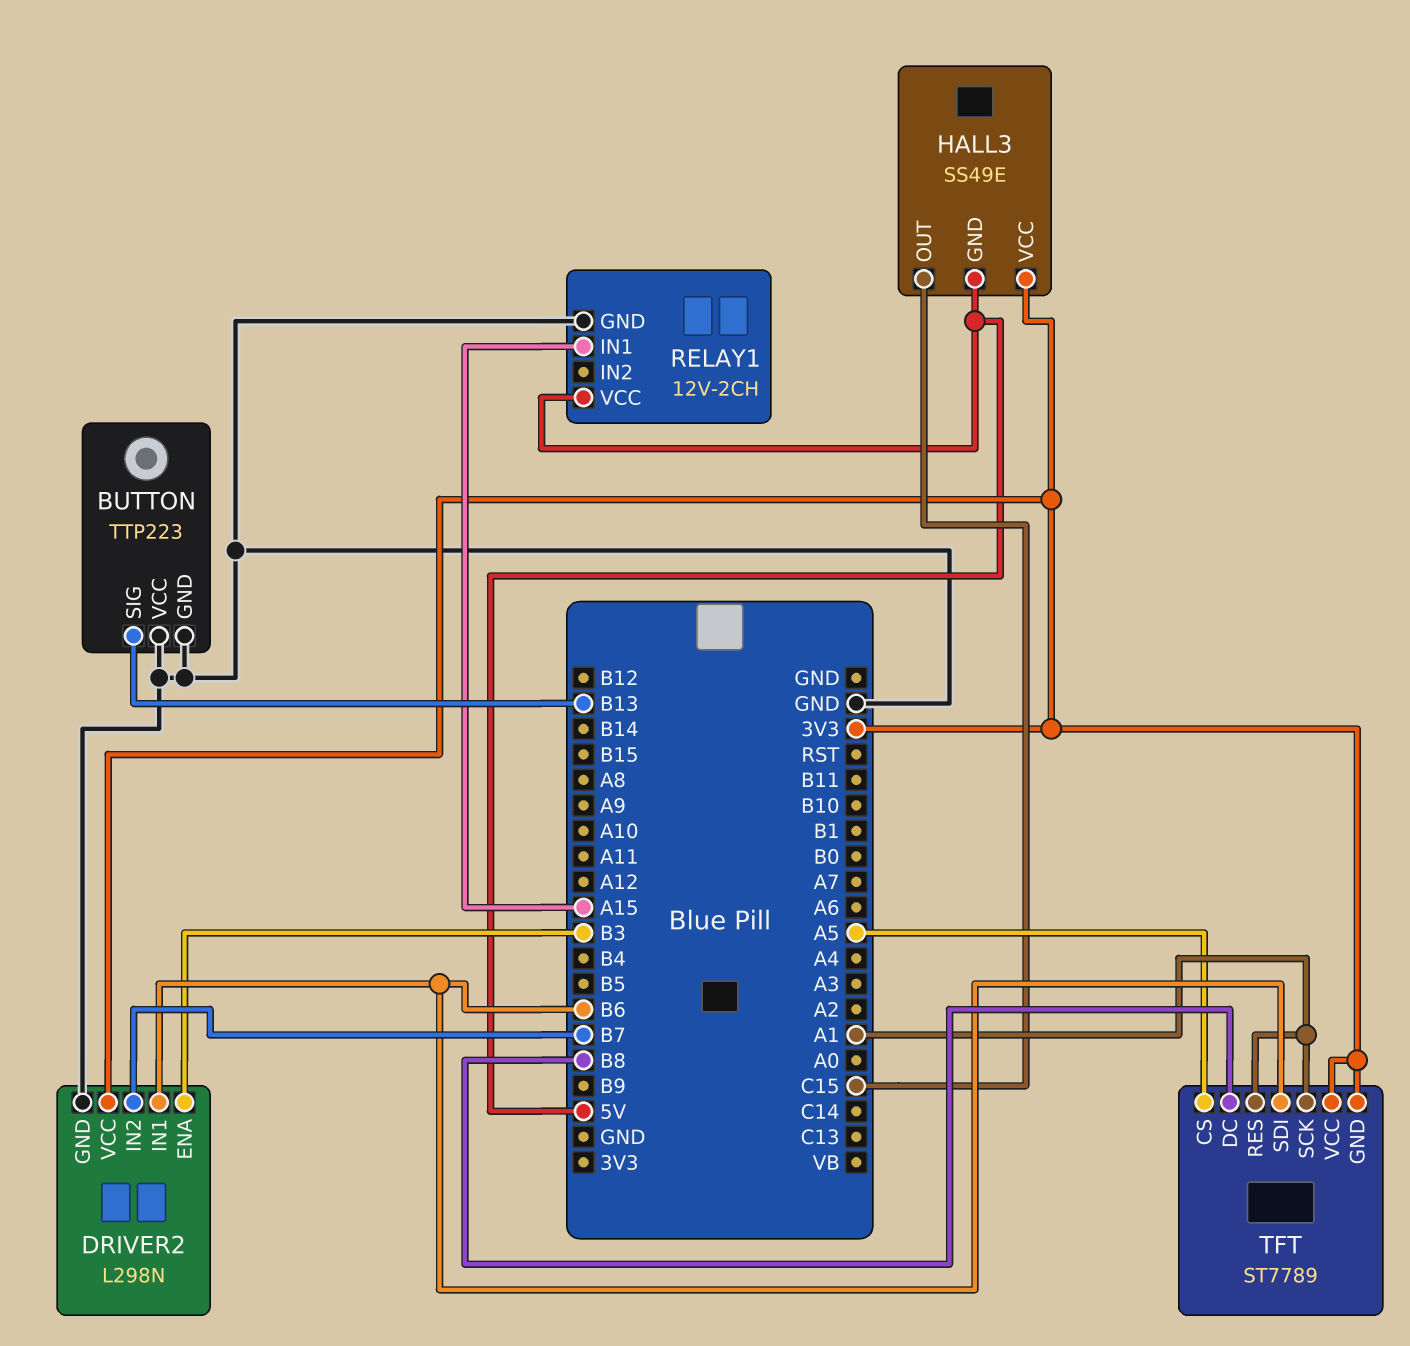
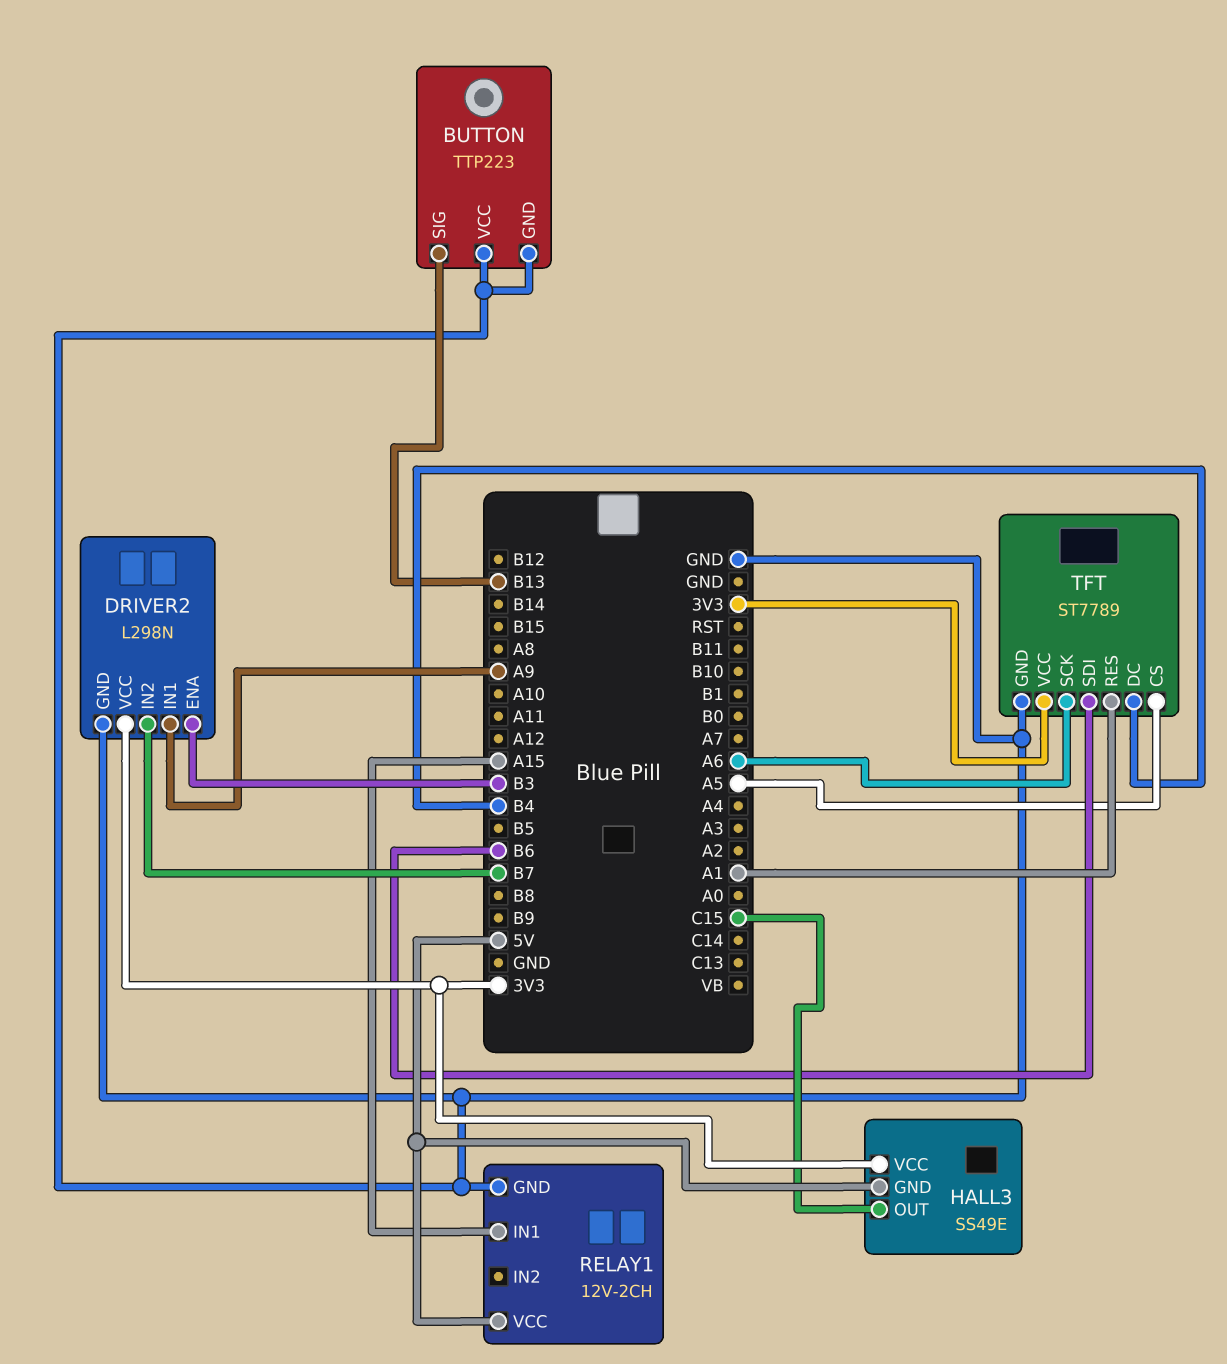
DRIVER2 pin IN1: B6 -> A9
TFT pin DC: B8 -> B4
TFT pin GND: 3V3 -> GND
TFT pin SCK: A1 -> A6

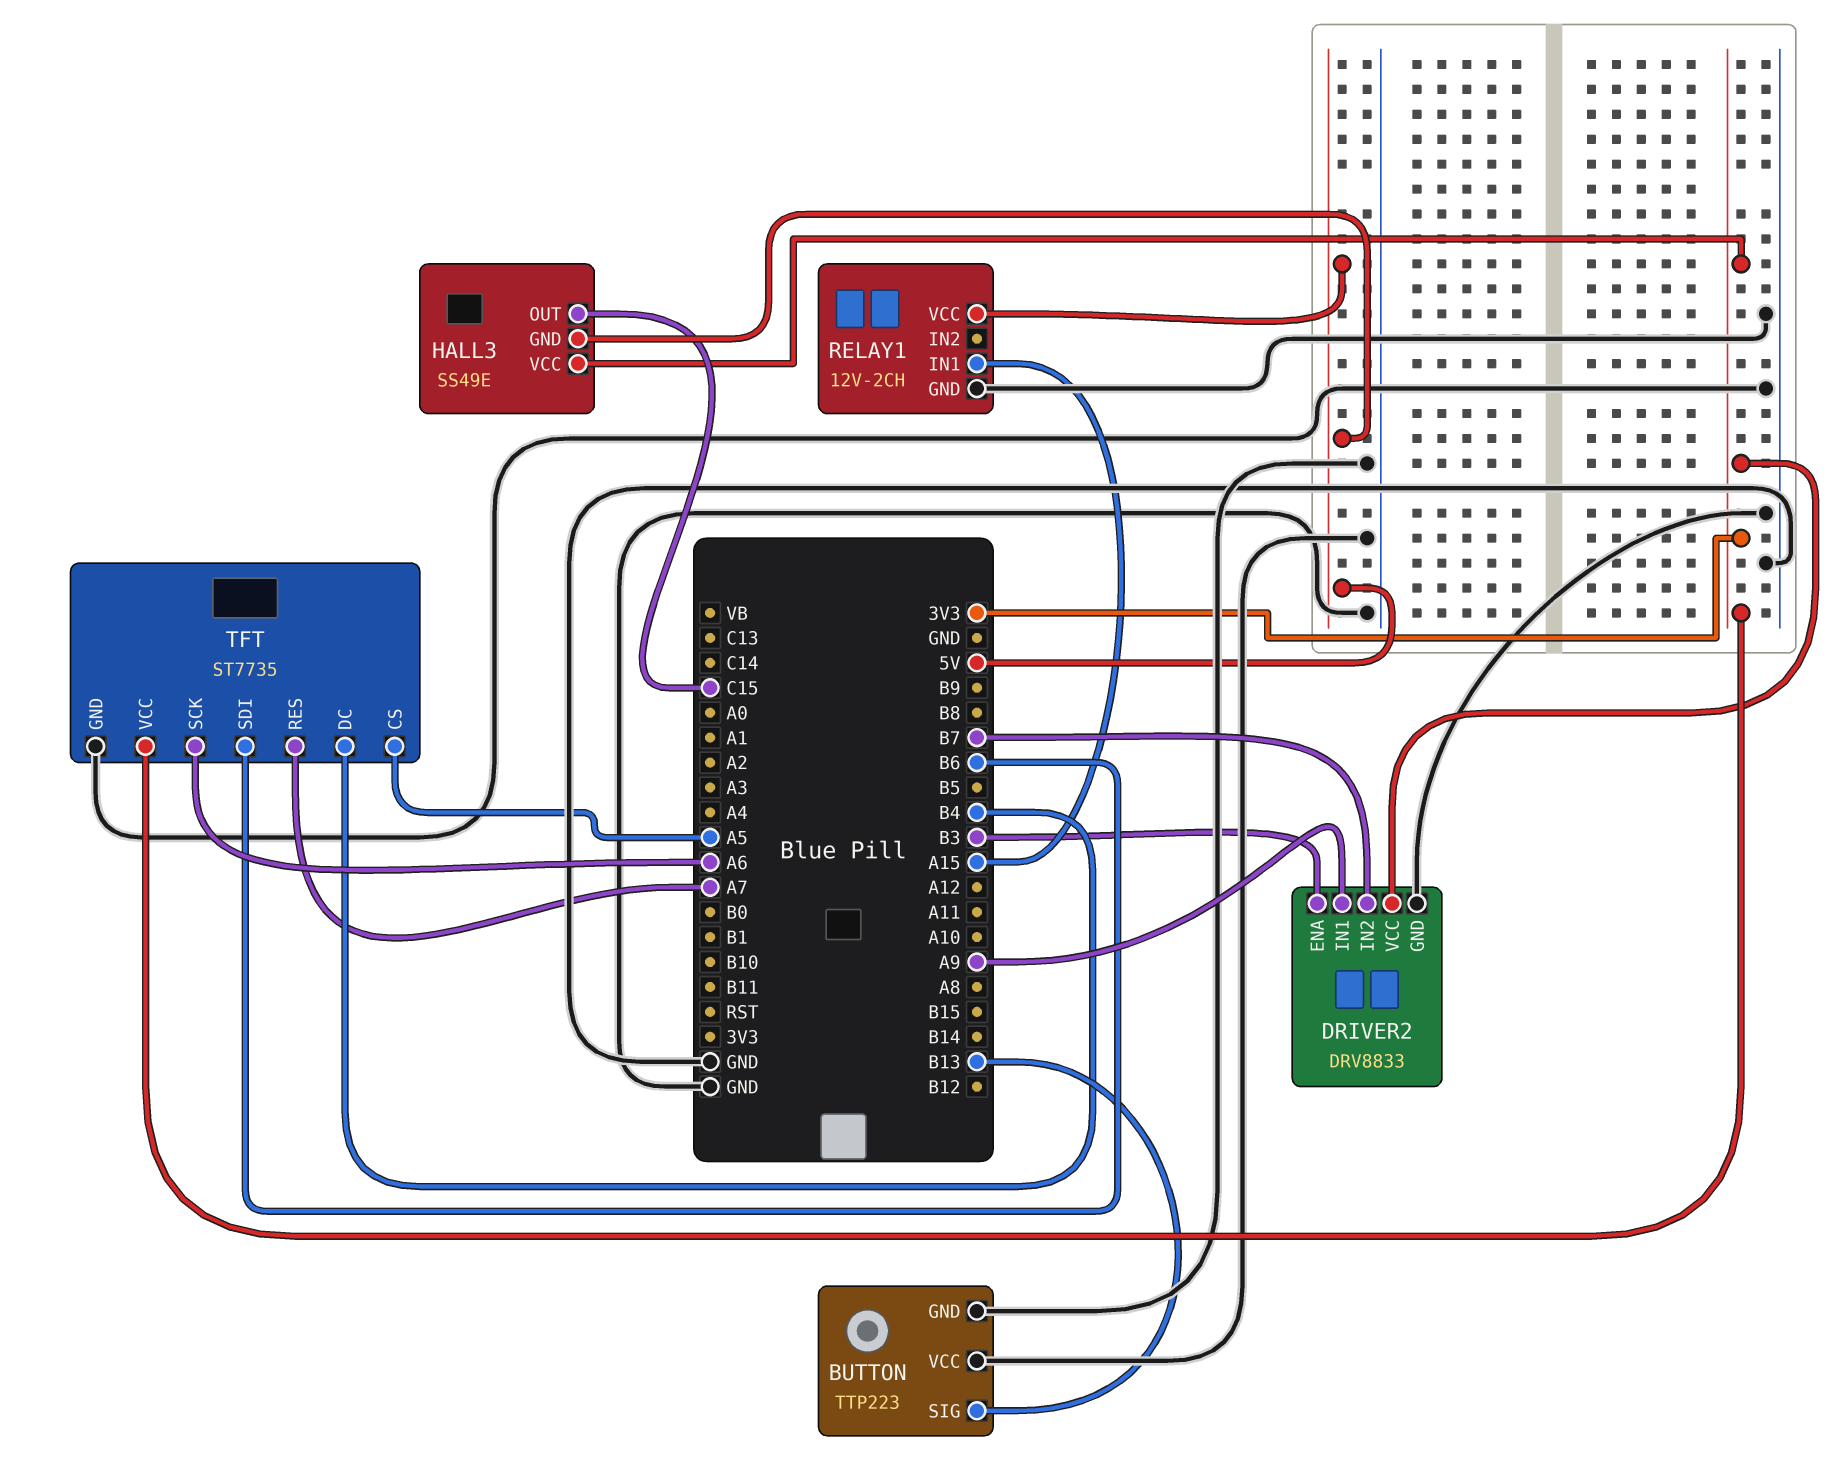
DRIVER2: L298N -> DRV8833
TFT: ST7789 -> ST7735
TFT pin RES: A1 -> A7

